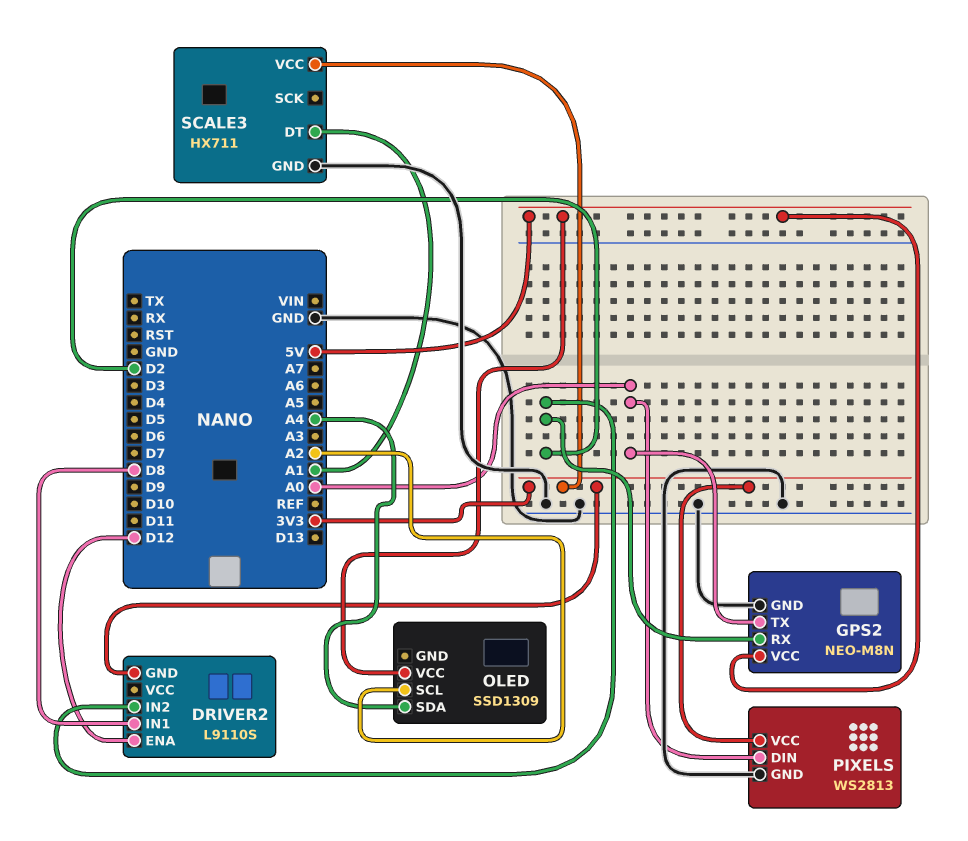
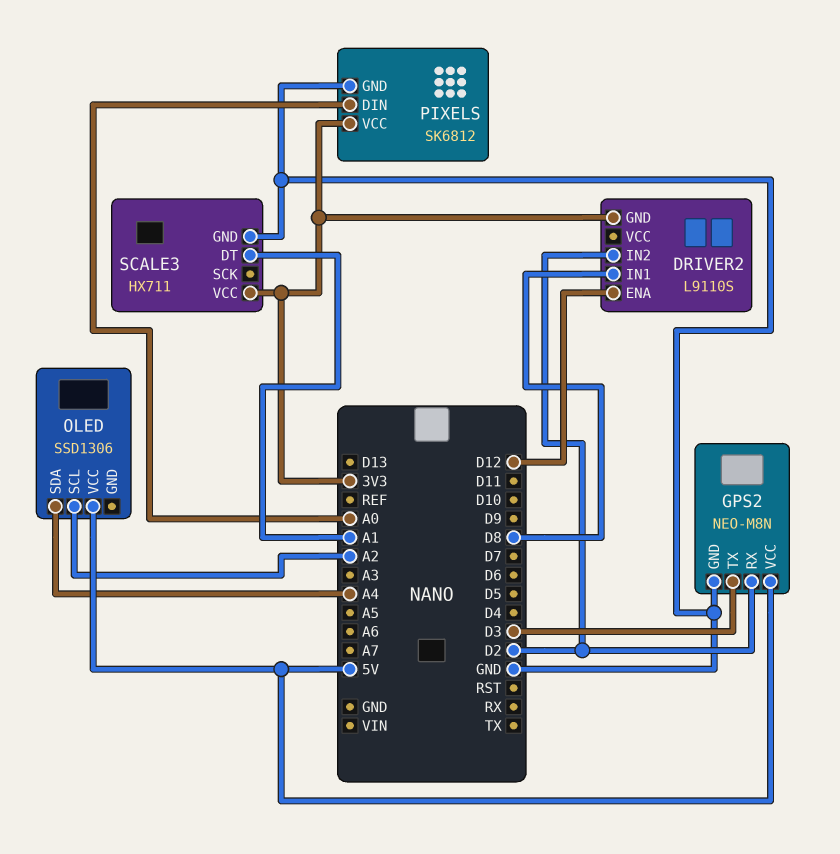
GPS2 pin TX: A0 -> D3
OLED: SSD1309 -> SSD1306
PIXELS: WS2813 -> SK6812

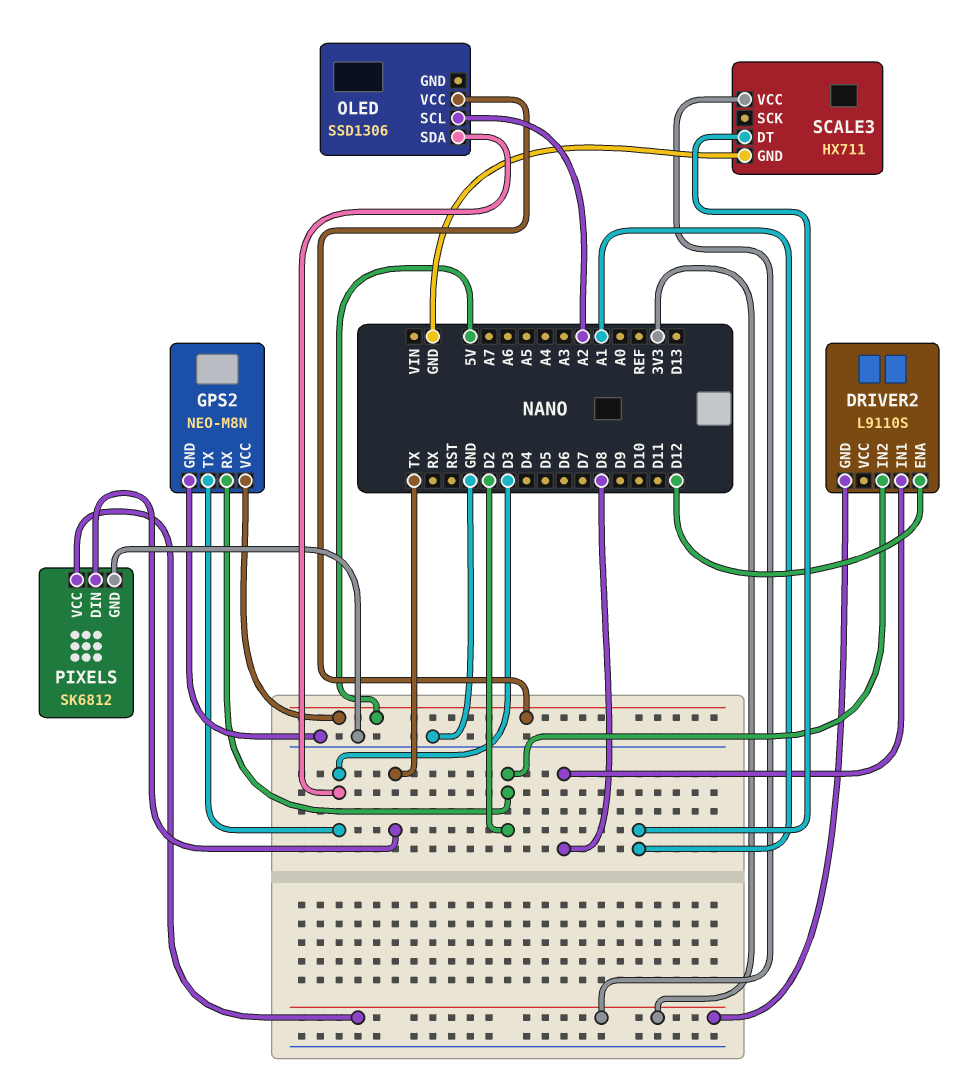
OLED pin SDA: A4 -> D3
PIXELS pin DIN: A0 -> TX

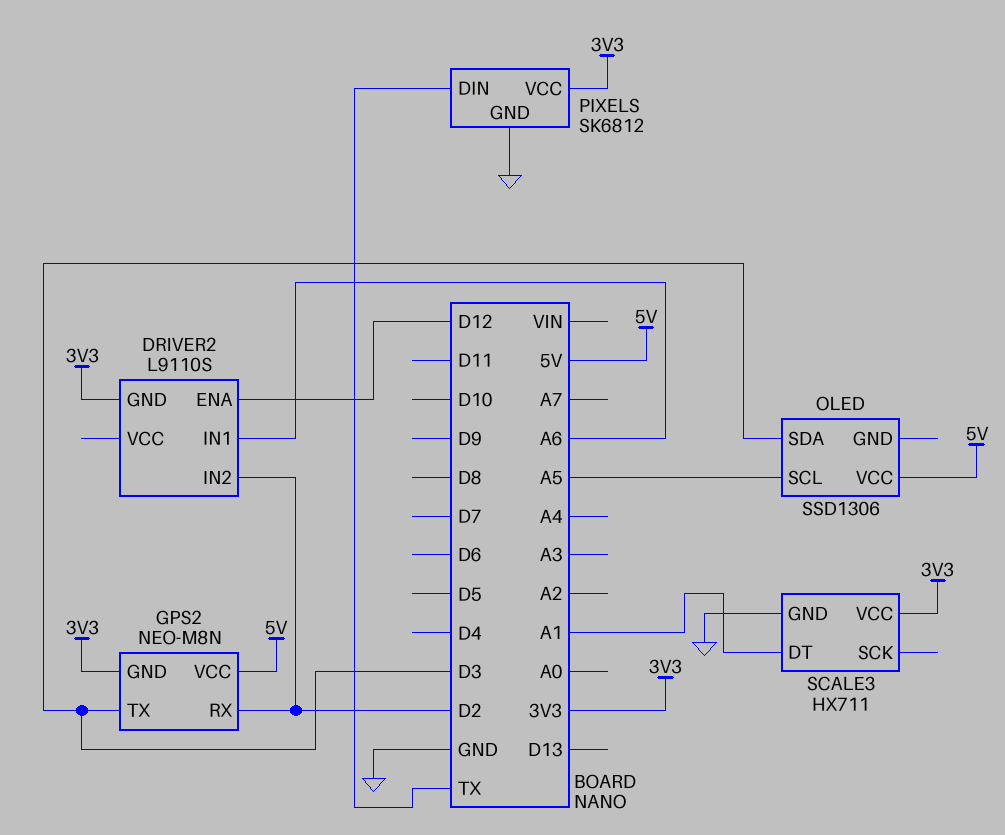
DRIVER2 pin IN1: D8 -> A6
GPS2 pin GND: GND -> 3V3
OLED pin SCL: A2 -> A5

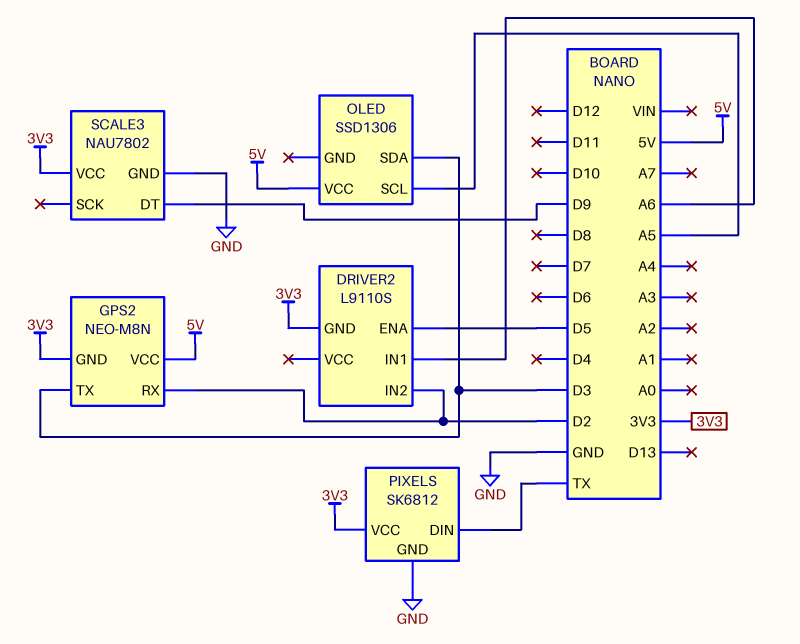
DRIVER2 pin ENA: D12 -> D5
SCALE3: HX711 -> NAU7802
SCALE3 pin DT: A1 -> D9

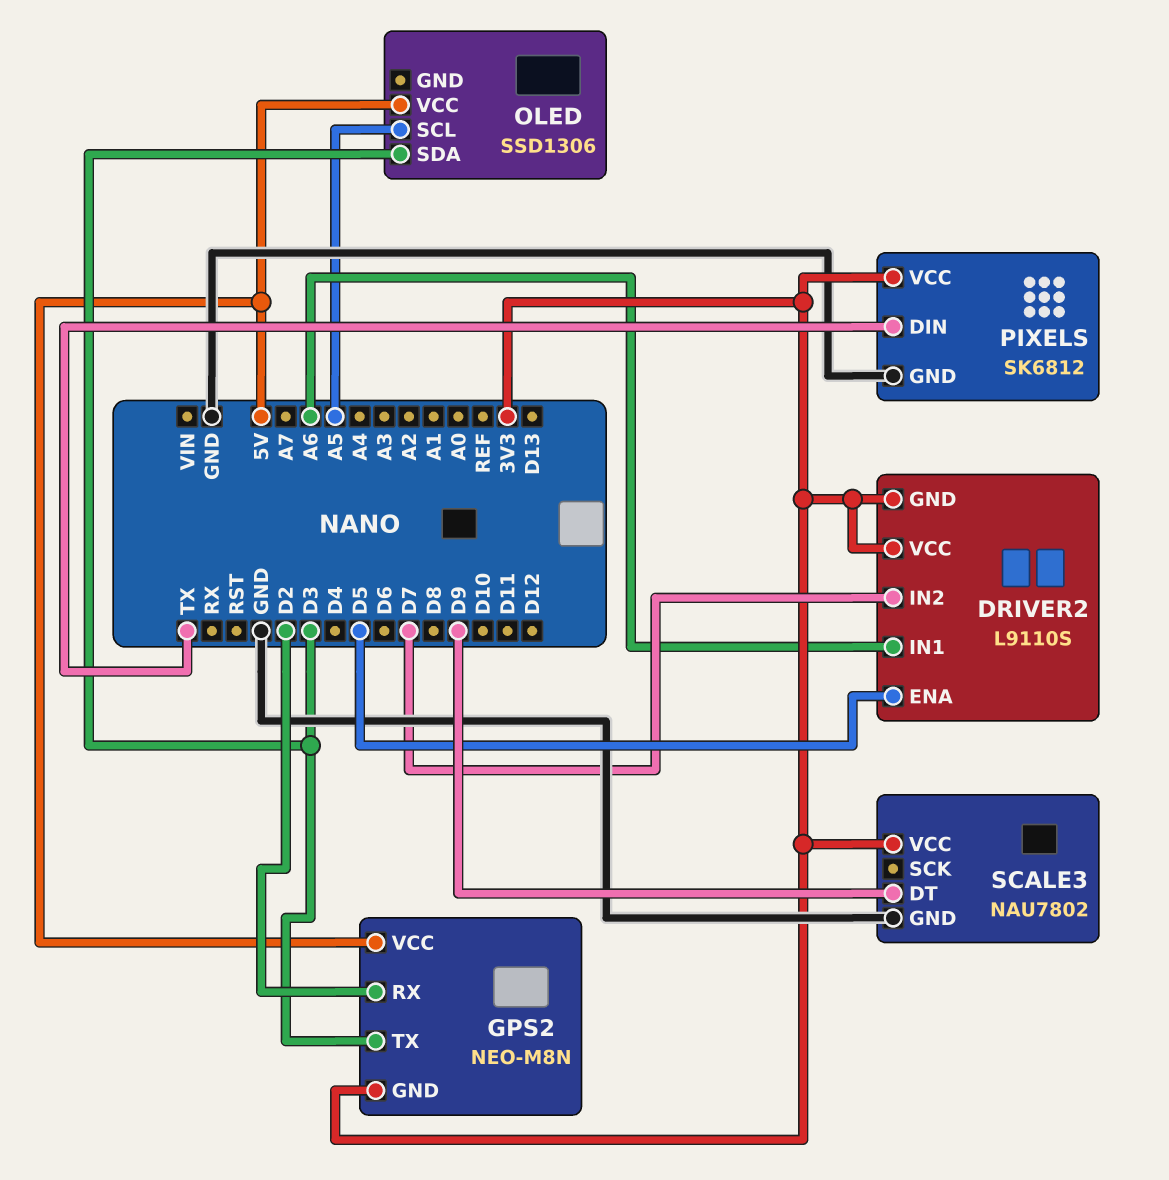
DRIVER2 pin IN2: D2 -> D7
DRIVER2 pin VCC: none -> 3V3

